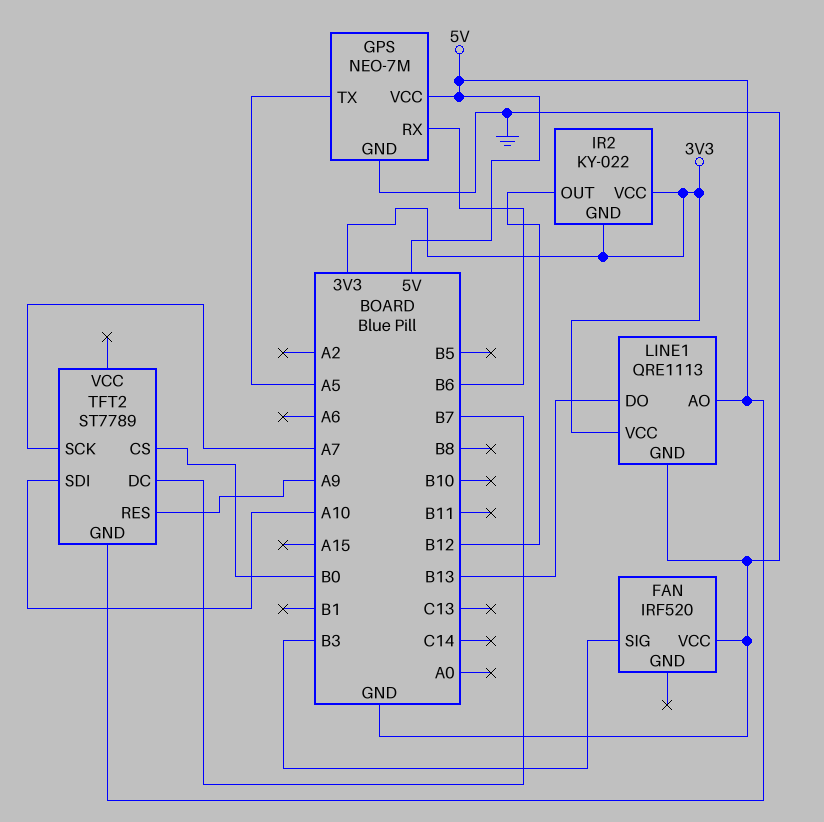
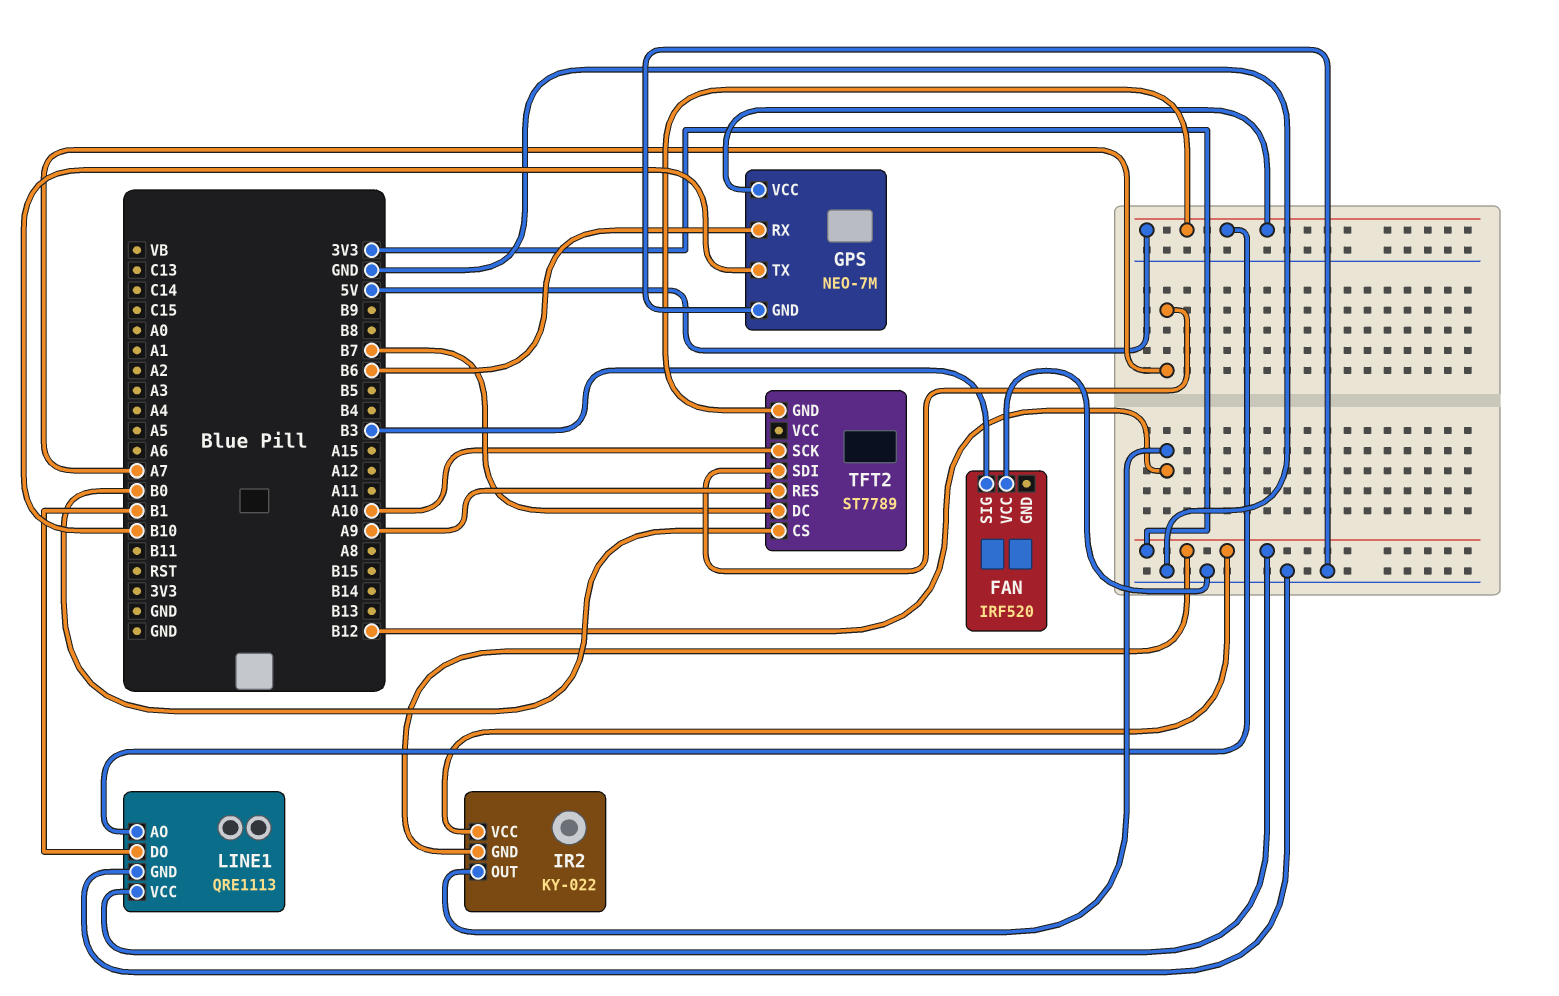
GPS pin TX: A5 -> B10
LINE1 pin DO: B13 -> B1
TFT2 pin SCK: A7 -> A10
TFT2 pin SDI: A10 -> A7

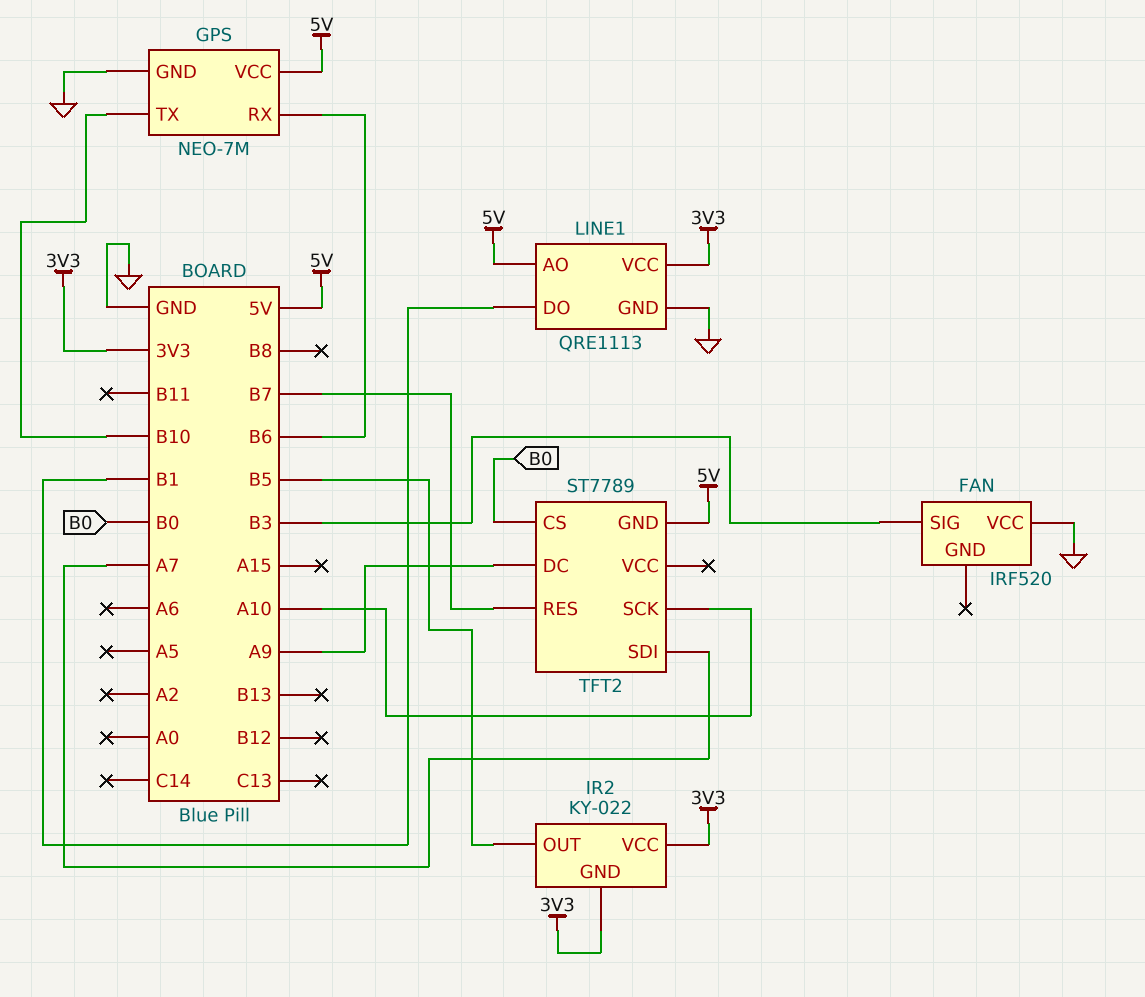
IR2 pin OUT: B12 -> B5
TFT2 pin DC: B7 -> A9
TFT2 pin RES: A9 -> B7

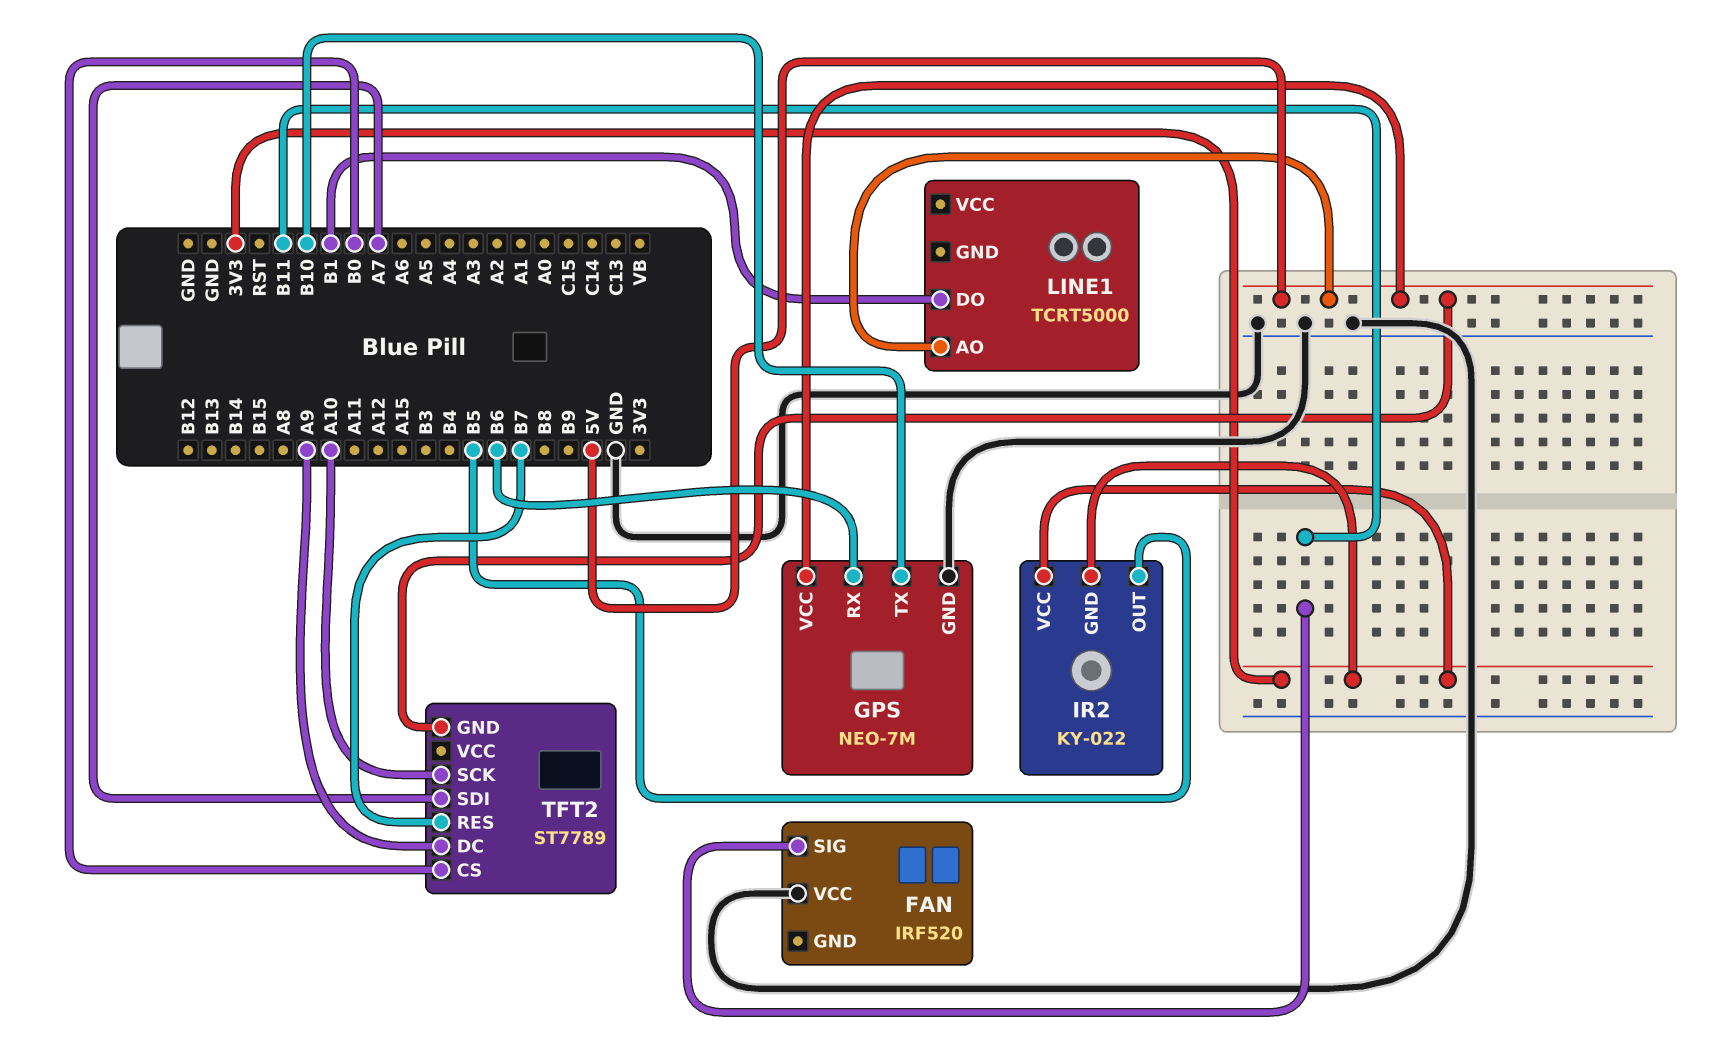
FAN pin SIG: B3 -> B11
LINE1: QRE1113 -> TCRT5000
LINE1 pin GND: GND -> none
LINE1 pin VCC: 3V3 -> none

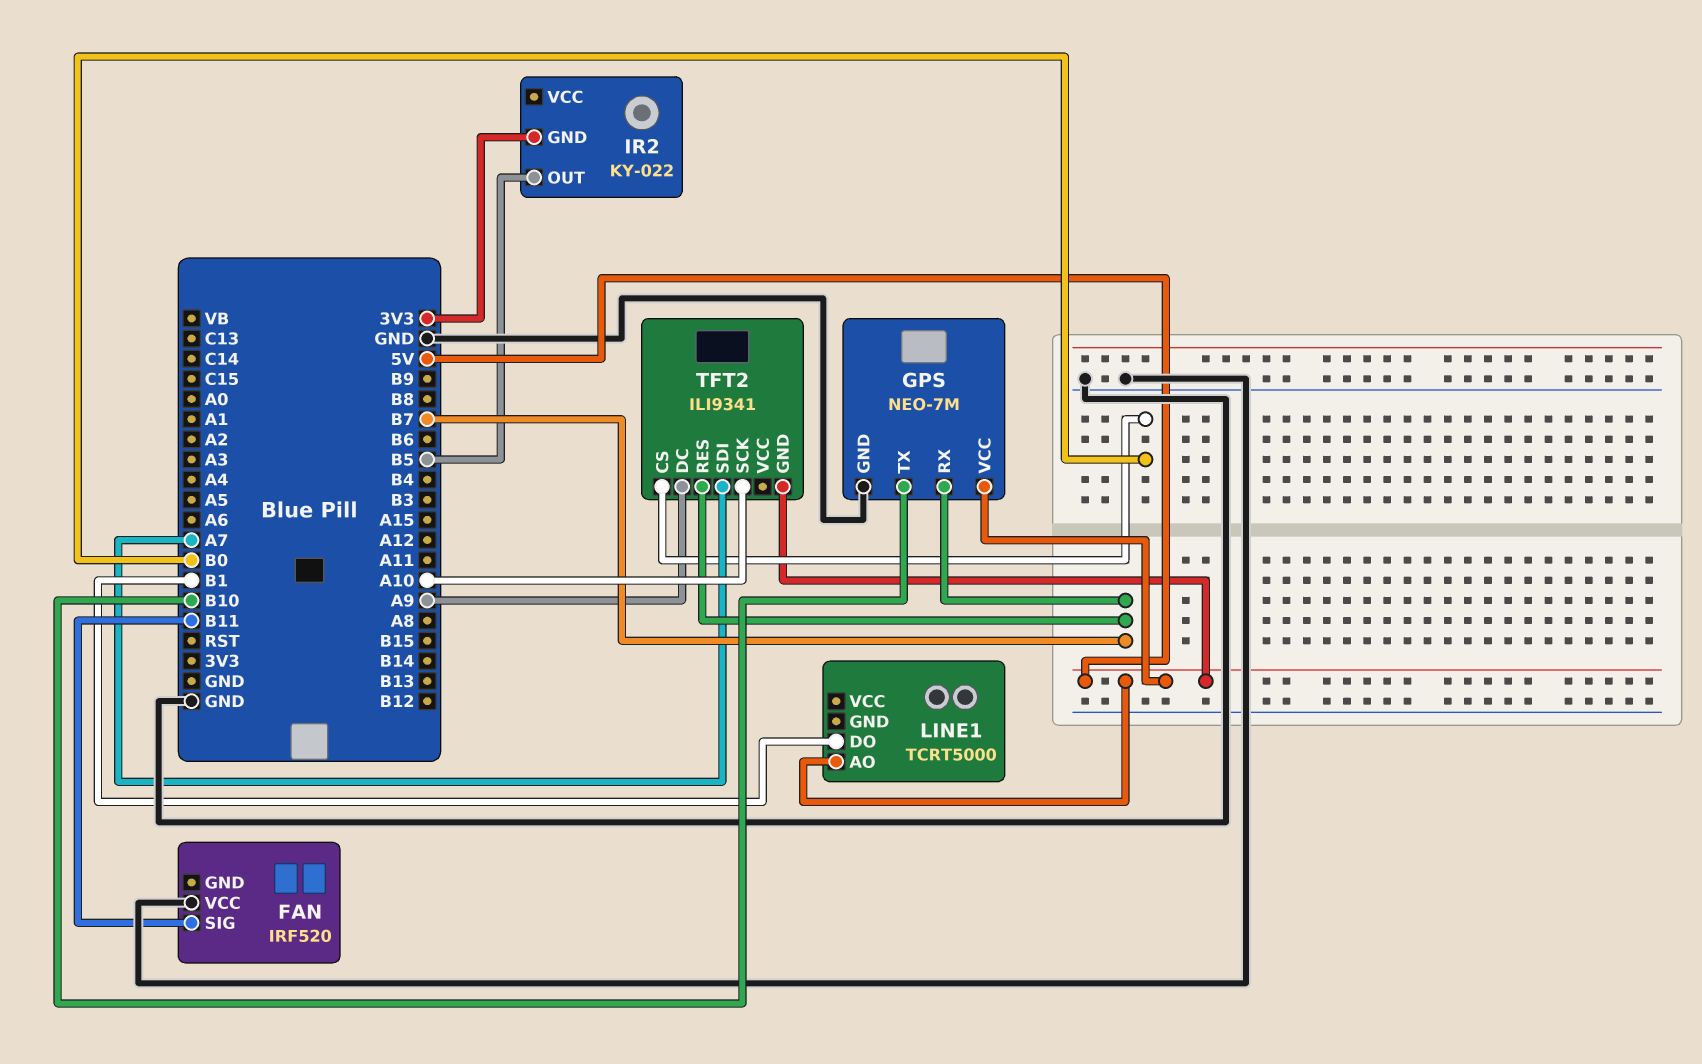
GPS pin RX: B6 -> B7
IR2 pin VCC: 3V3 -> none
TFT2: ST7789 -> ILI9341

